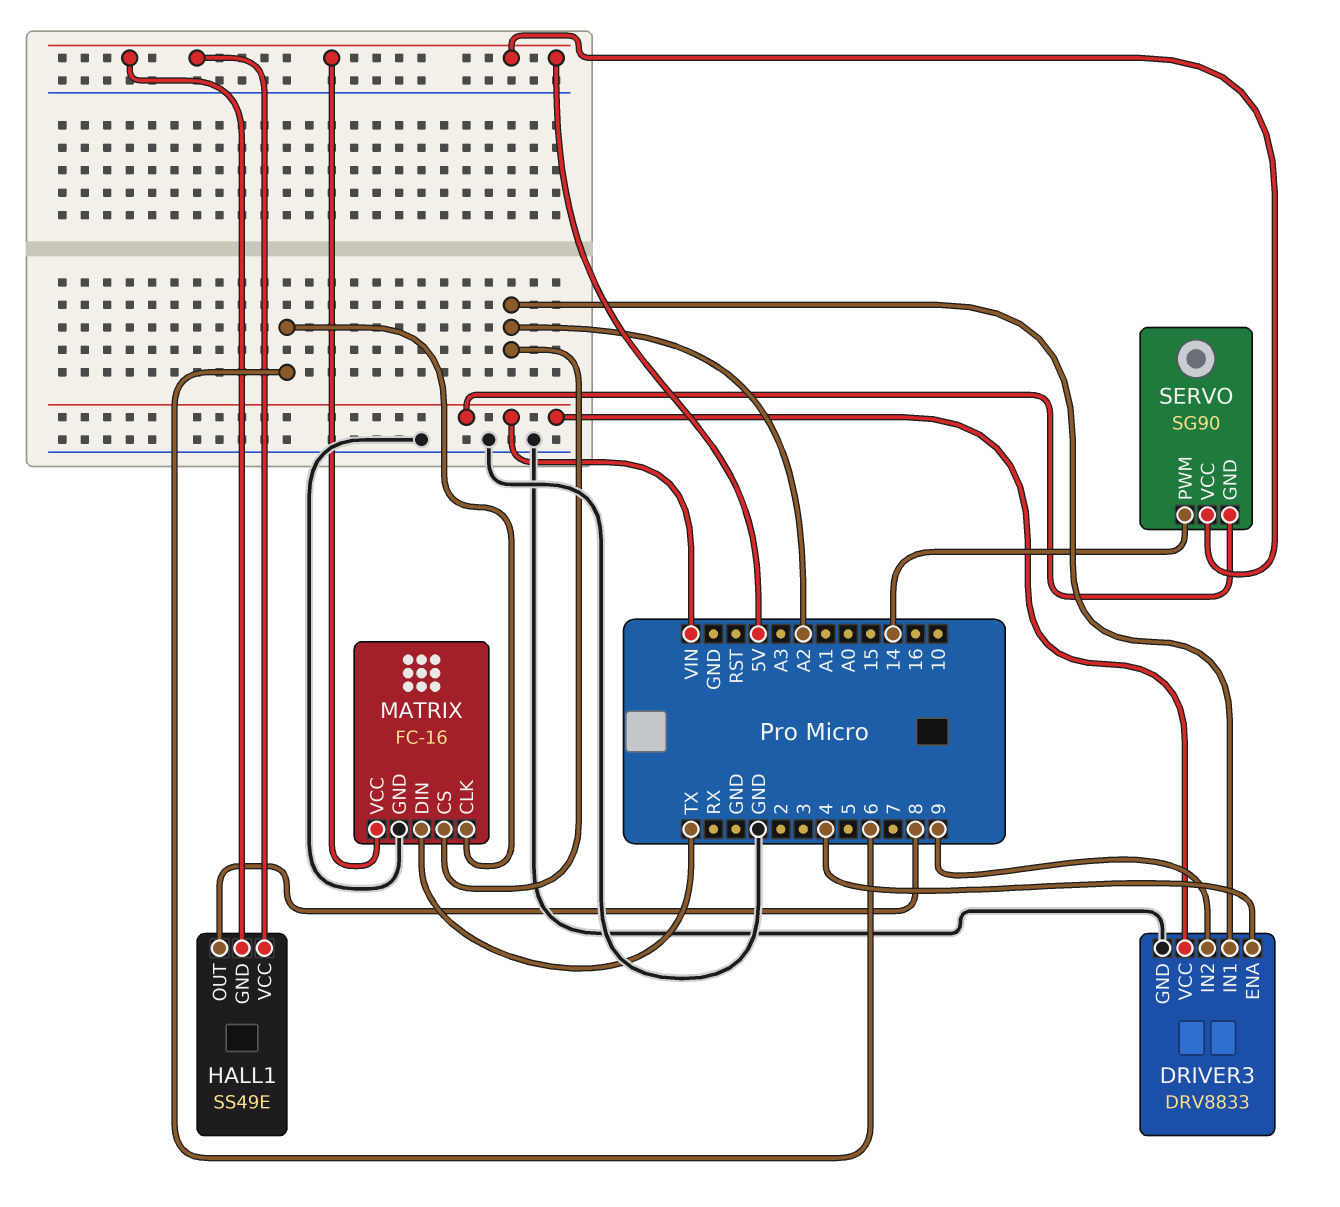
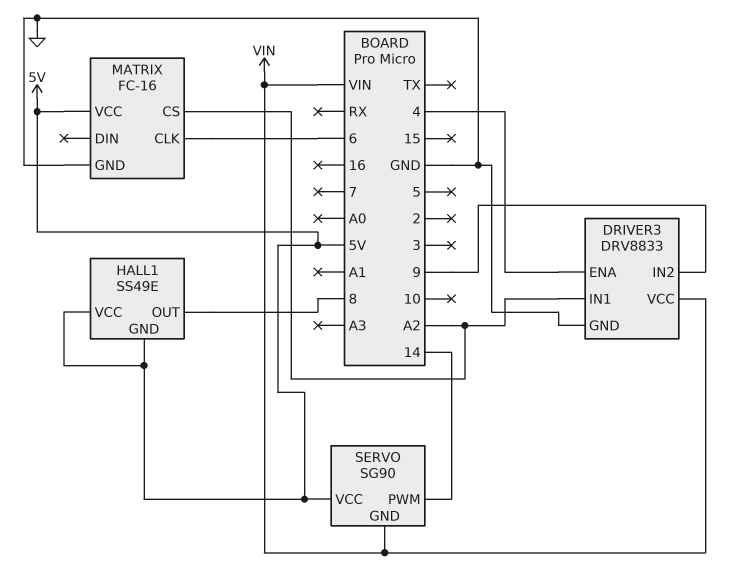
MATRIX pin DIN: TX -> none

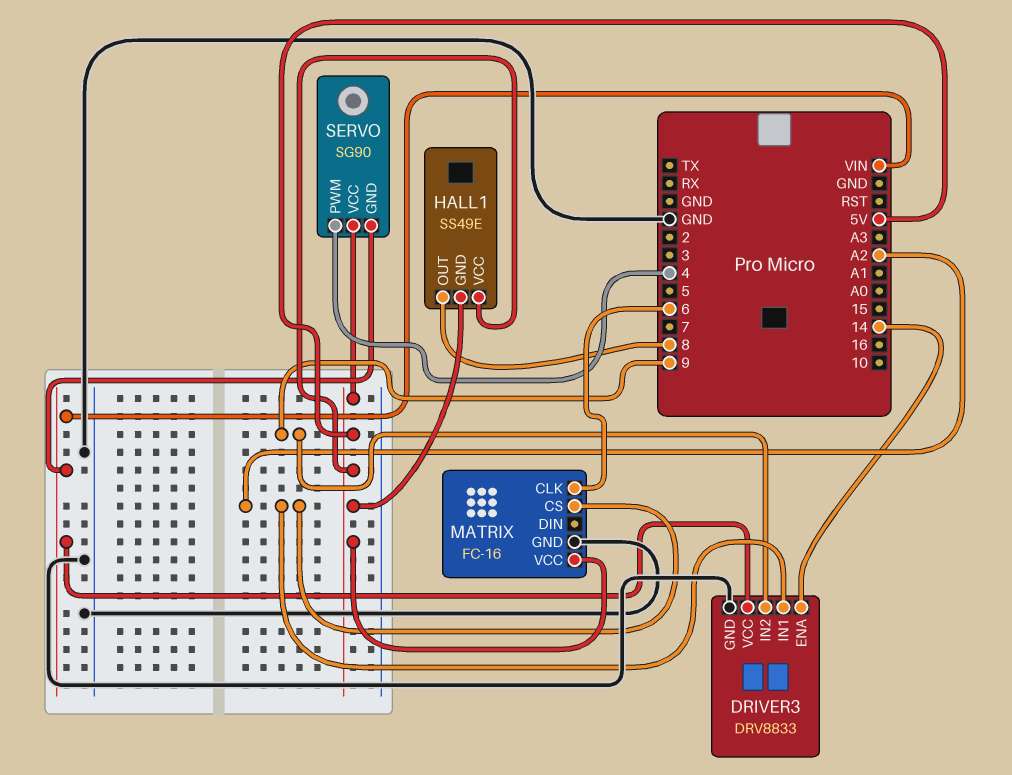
DRIVER3 pin ENA: 4 -> 14
SERVO pin PWM: 14 -> 4

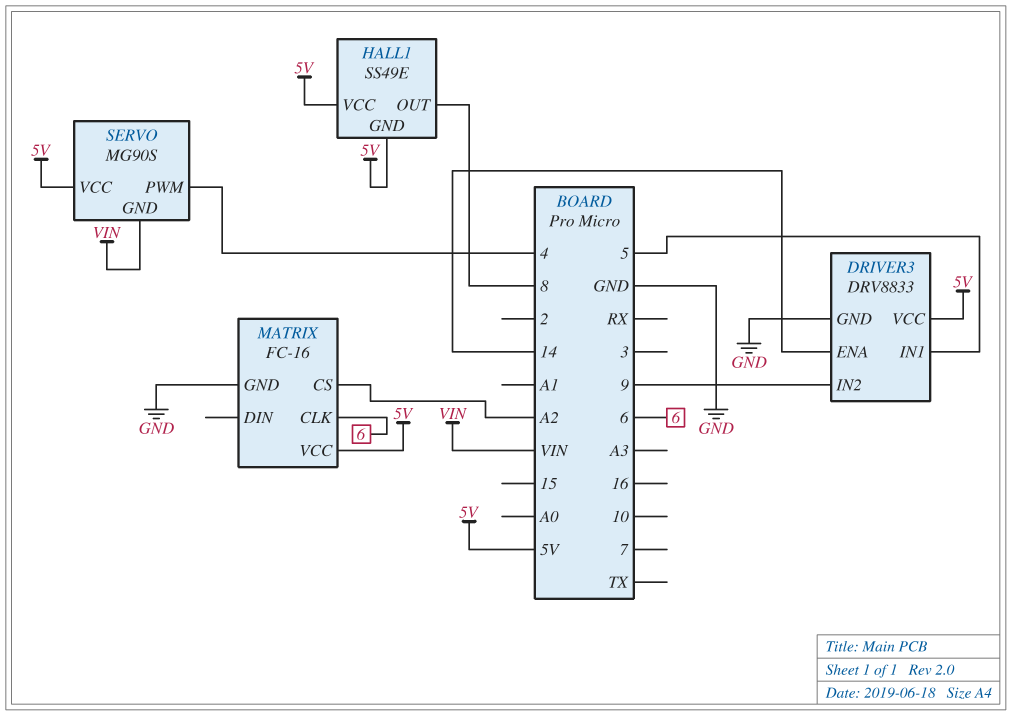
DRIVER3 pin IN1: A2 -> 5
DRIVER3 pin VCC: VIN -> 5V
SERVO: SG90 -> MG90S

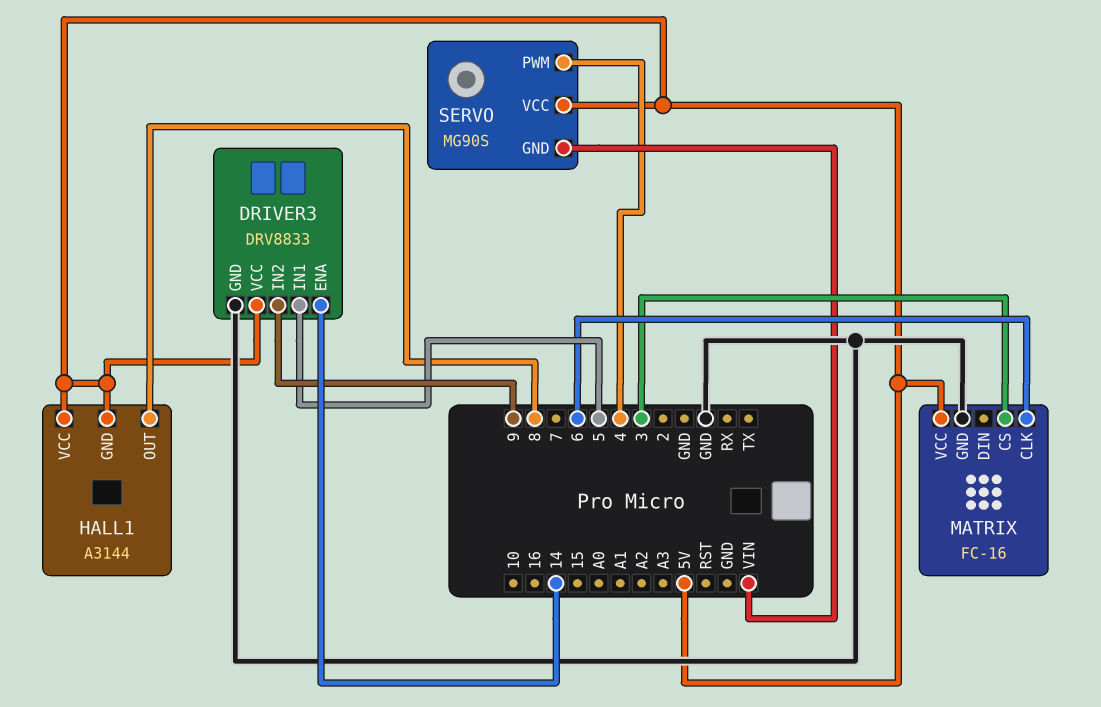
HALL1: SS49E -> A3144
MATRIX pin CS: A2 -> 3

